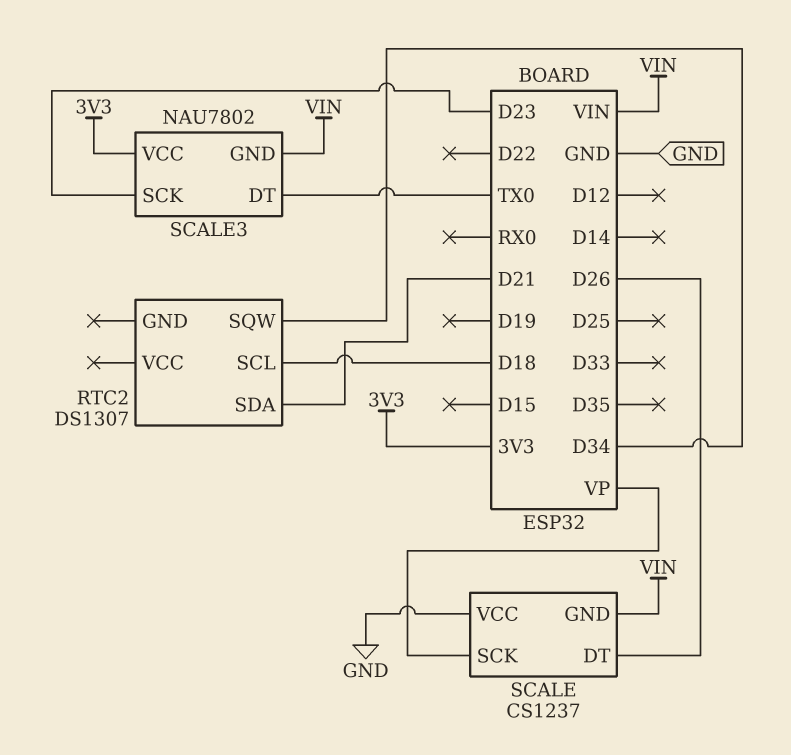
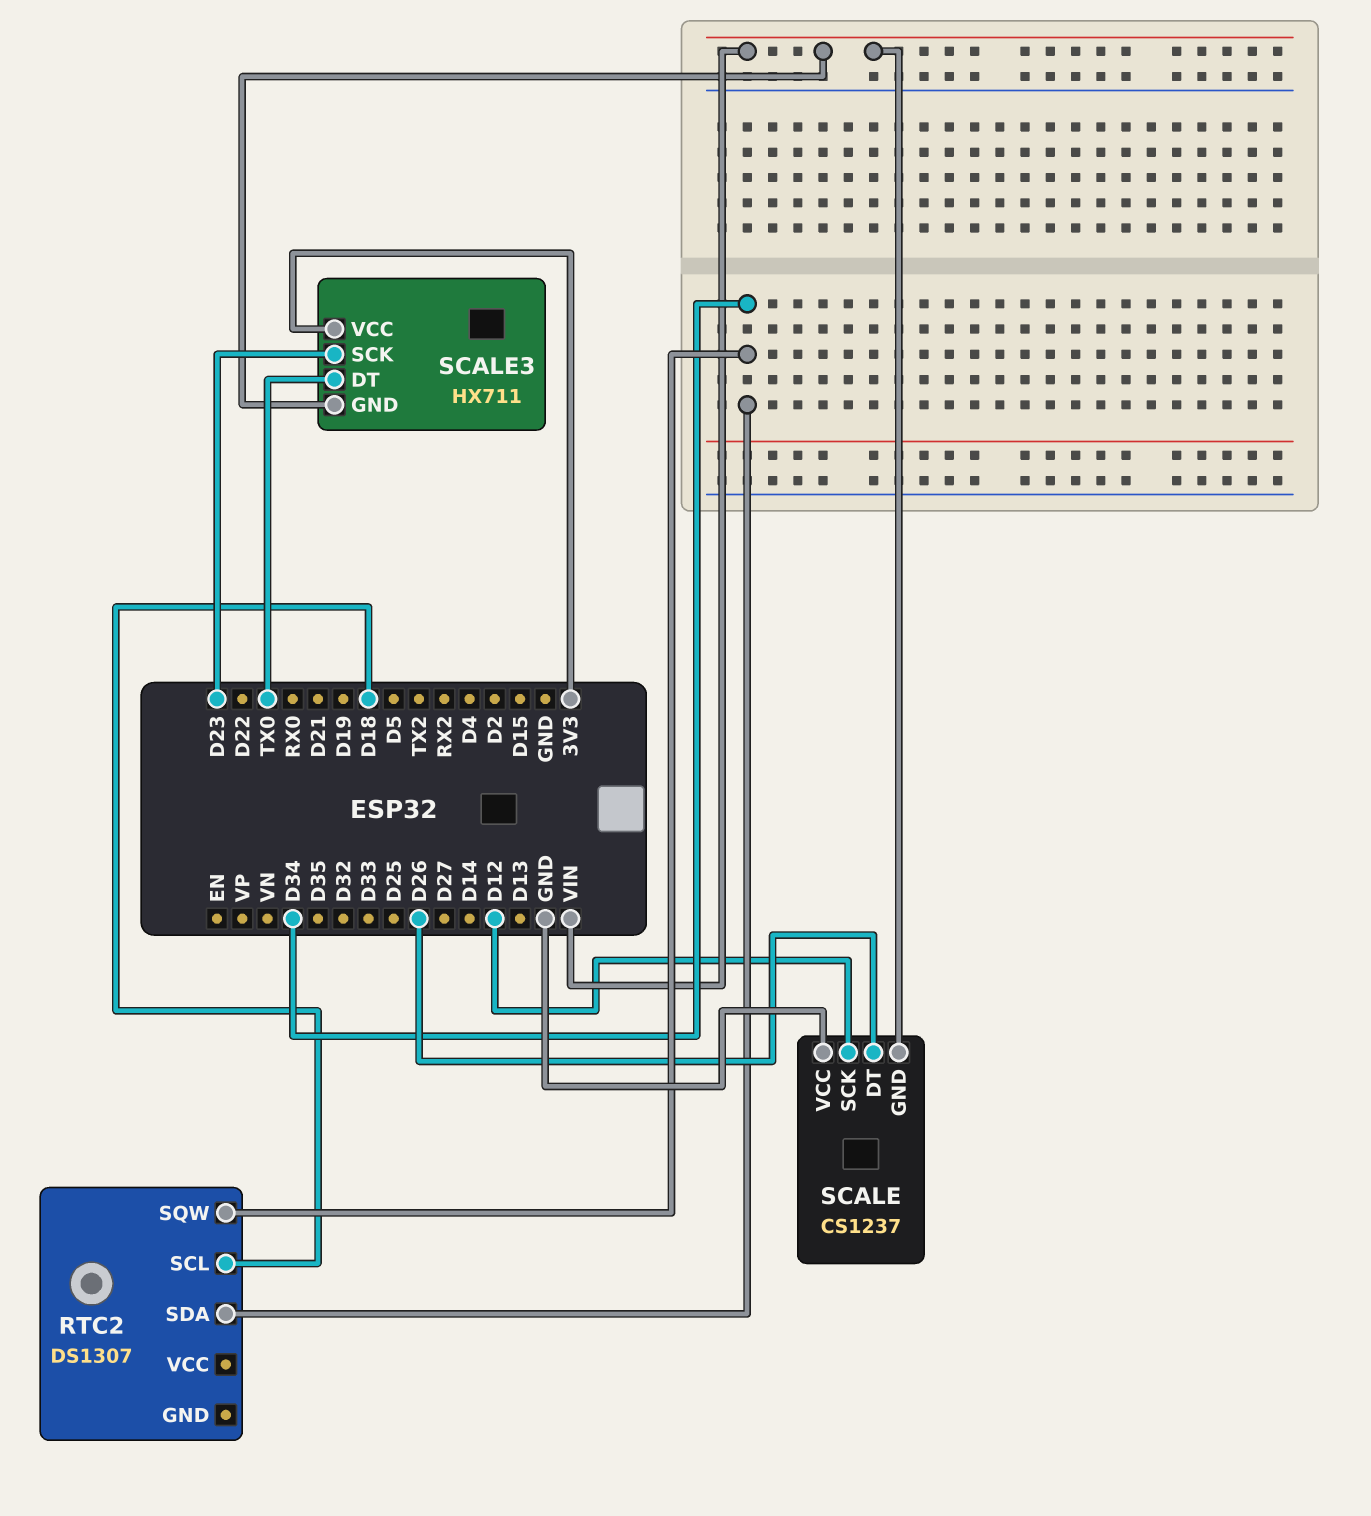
RTC2 pin SDA: D21 -> D34
SCALE pin SCK: VP -> D12
SCALE3: NAU7802 -> HX711

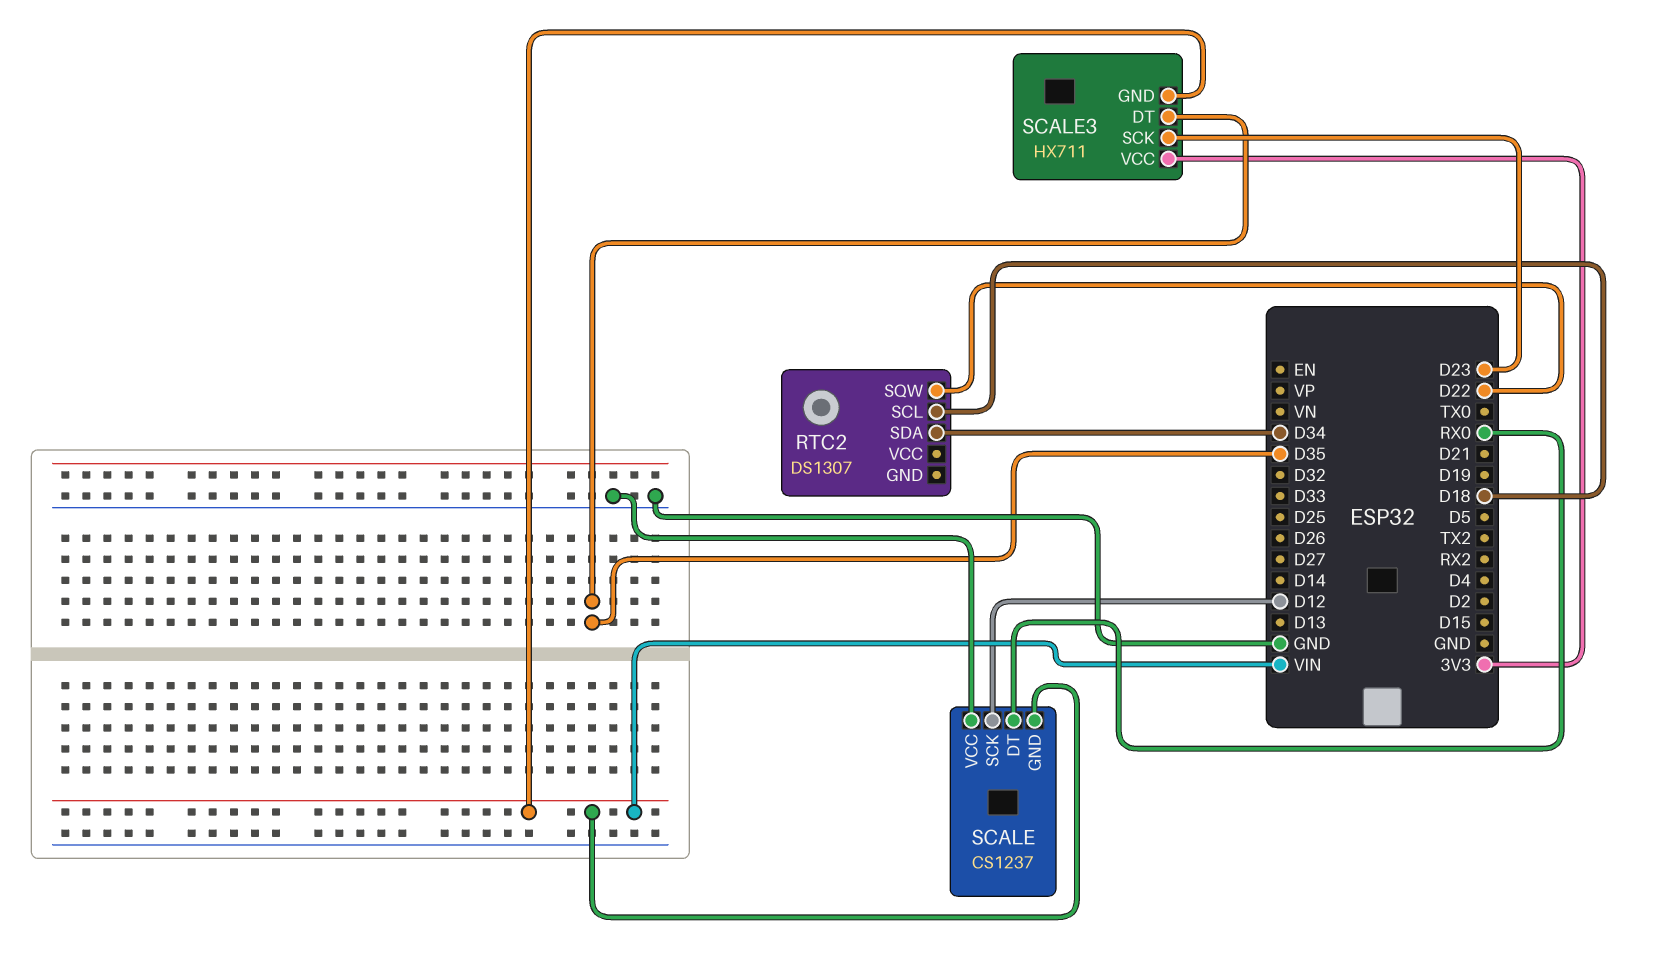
RTC2 pin SQW: D34 -> D22
SCALE pin DT: D26 -> RX0
SCALE3 pin DT: TX0 -> D35

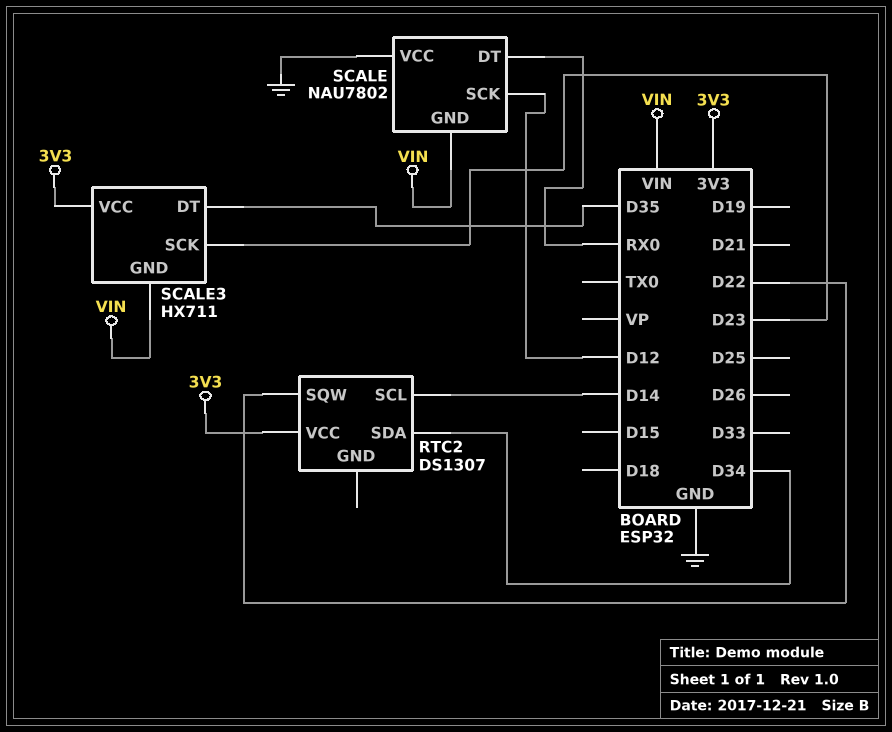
RTC2 pin SCL: D18 -> D14
RTC2 pin VCC: none -> 3V3
SCALE: CS1237 -> NAU7802

